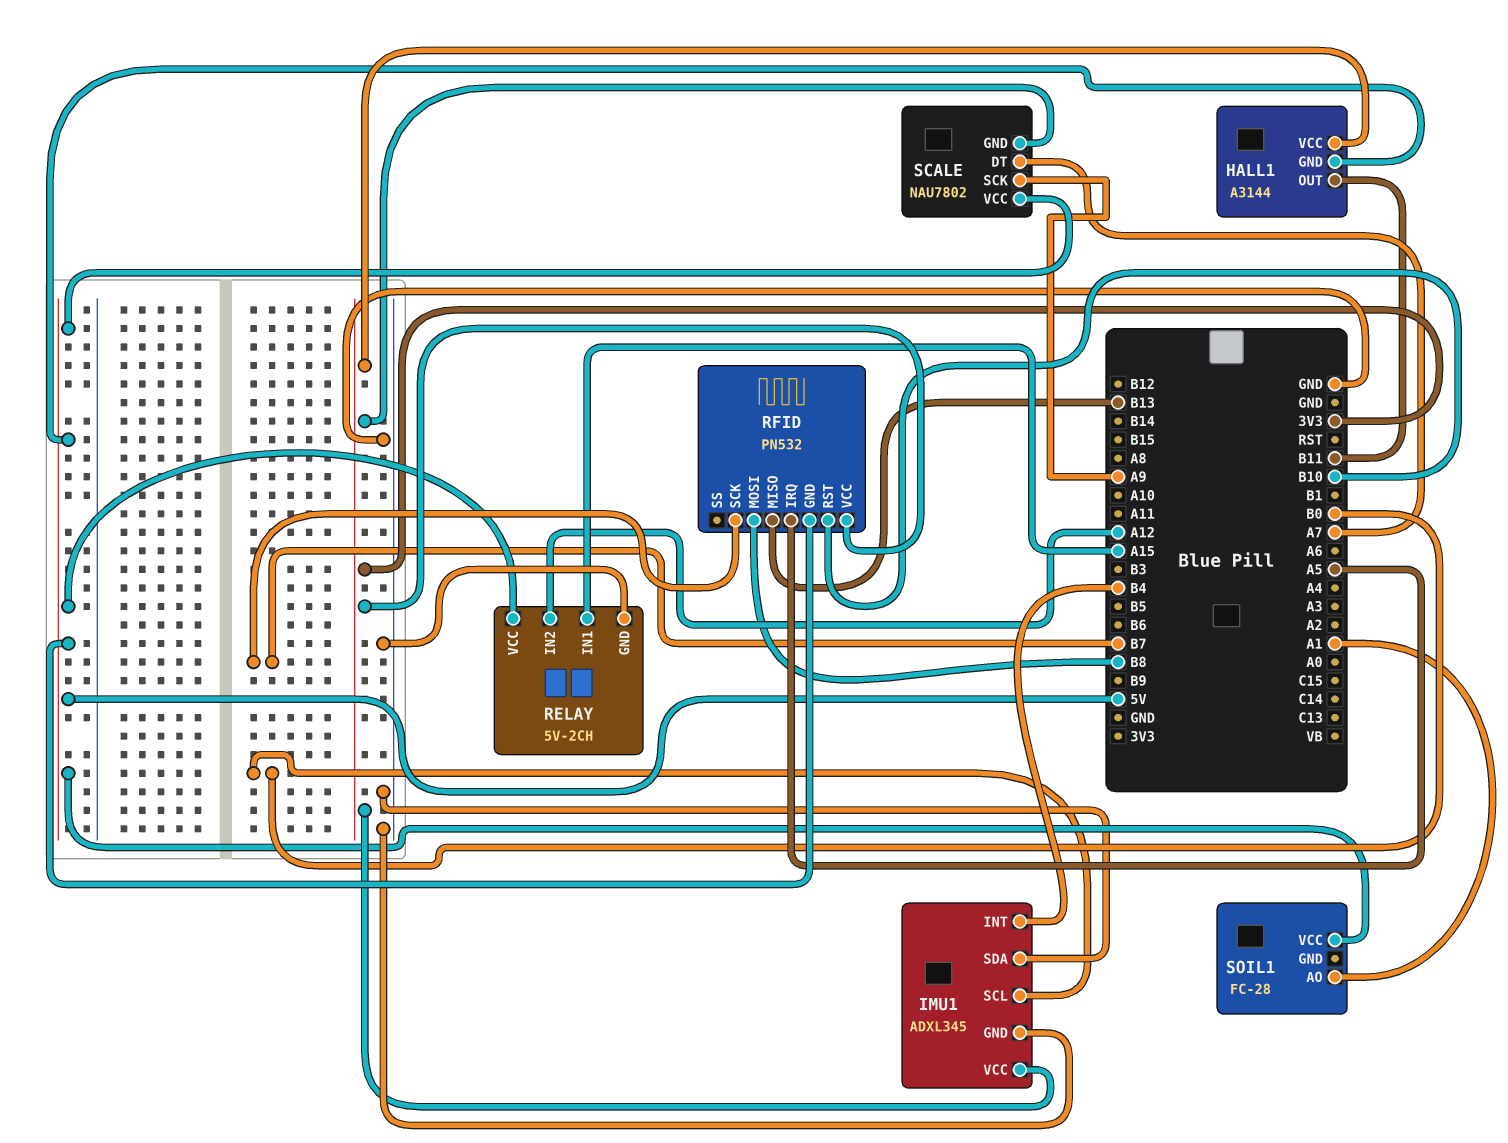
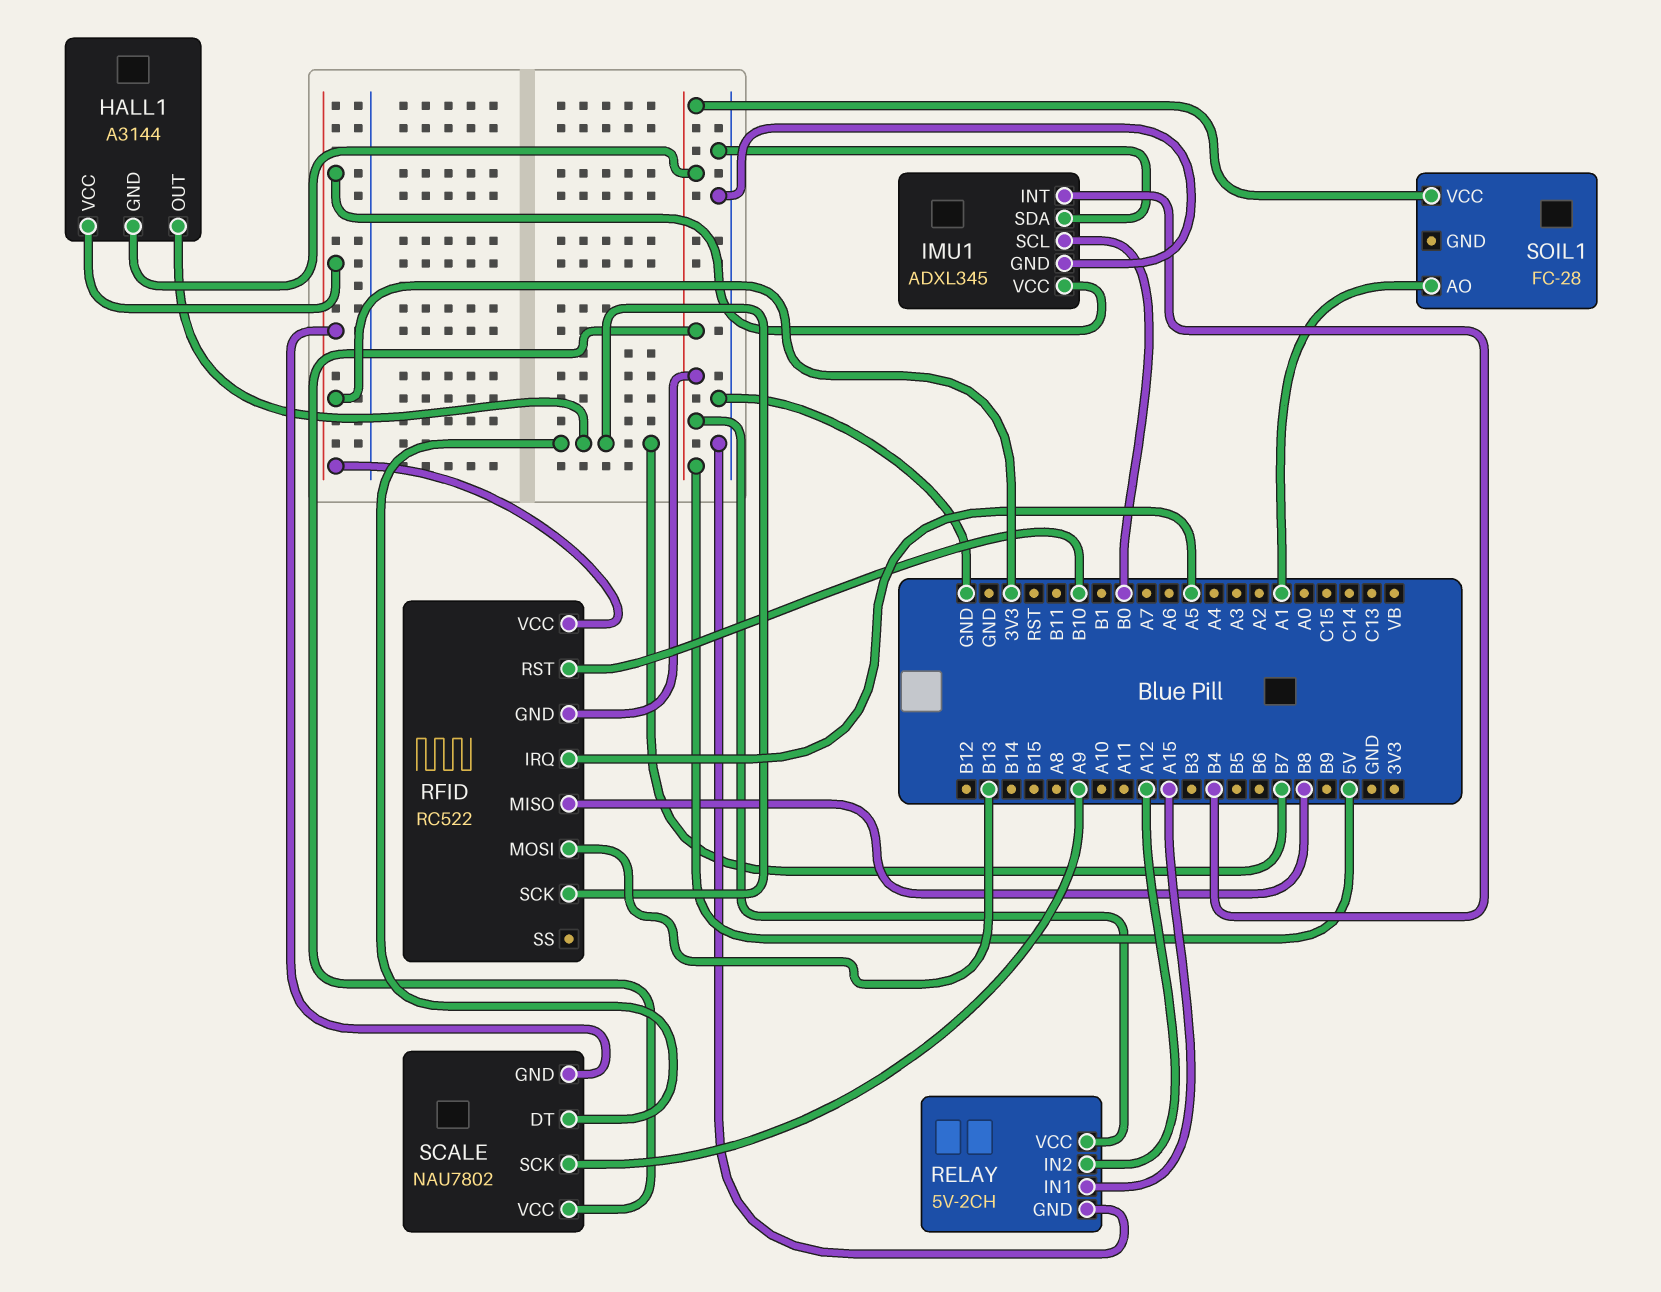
HALL1 pin OUT: B11 -> B7
RFID: PN532 -> RC522
RFID pin MISO: B13 -> B8
RFID pin MOSI: B8 -> B13
SCALE pin DT: A7 -> B7

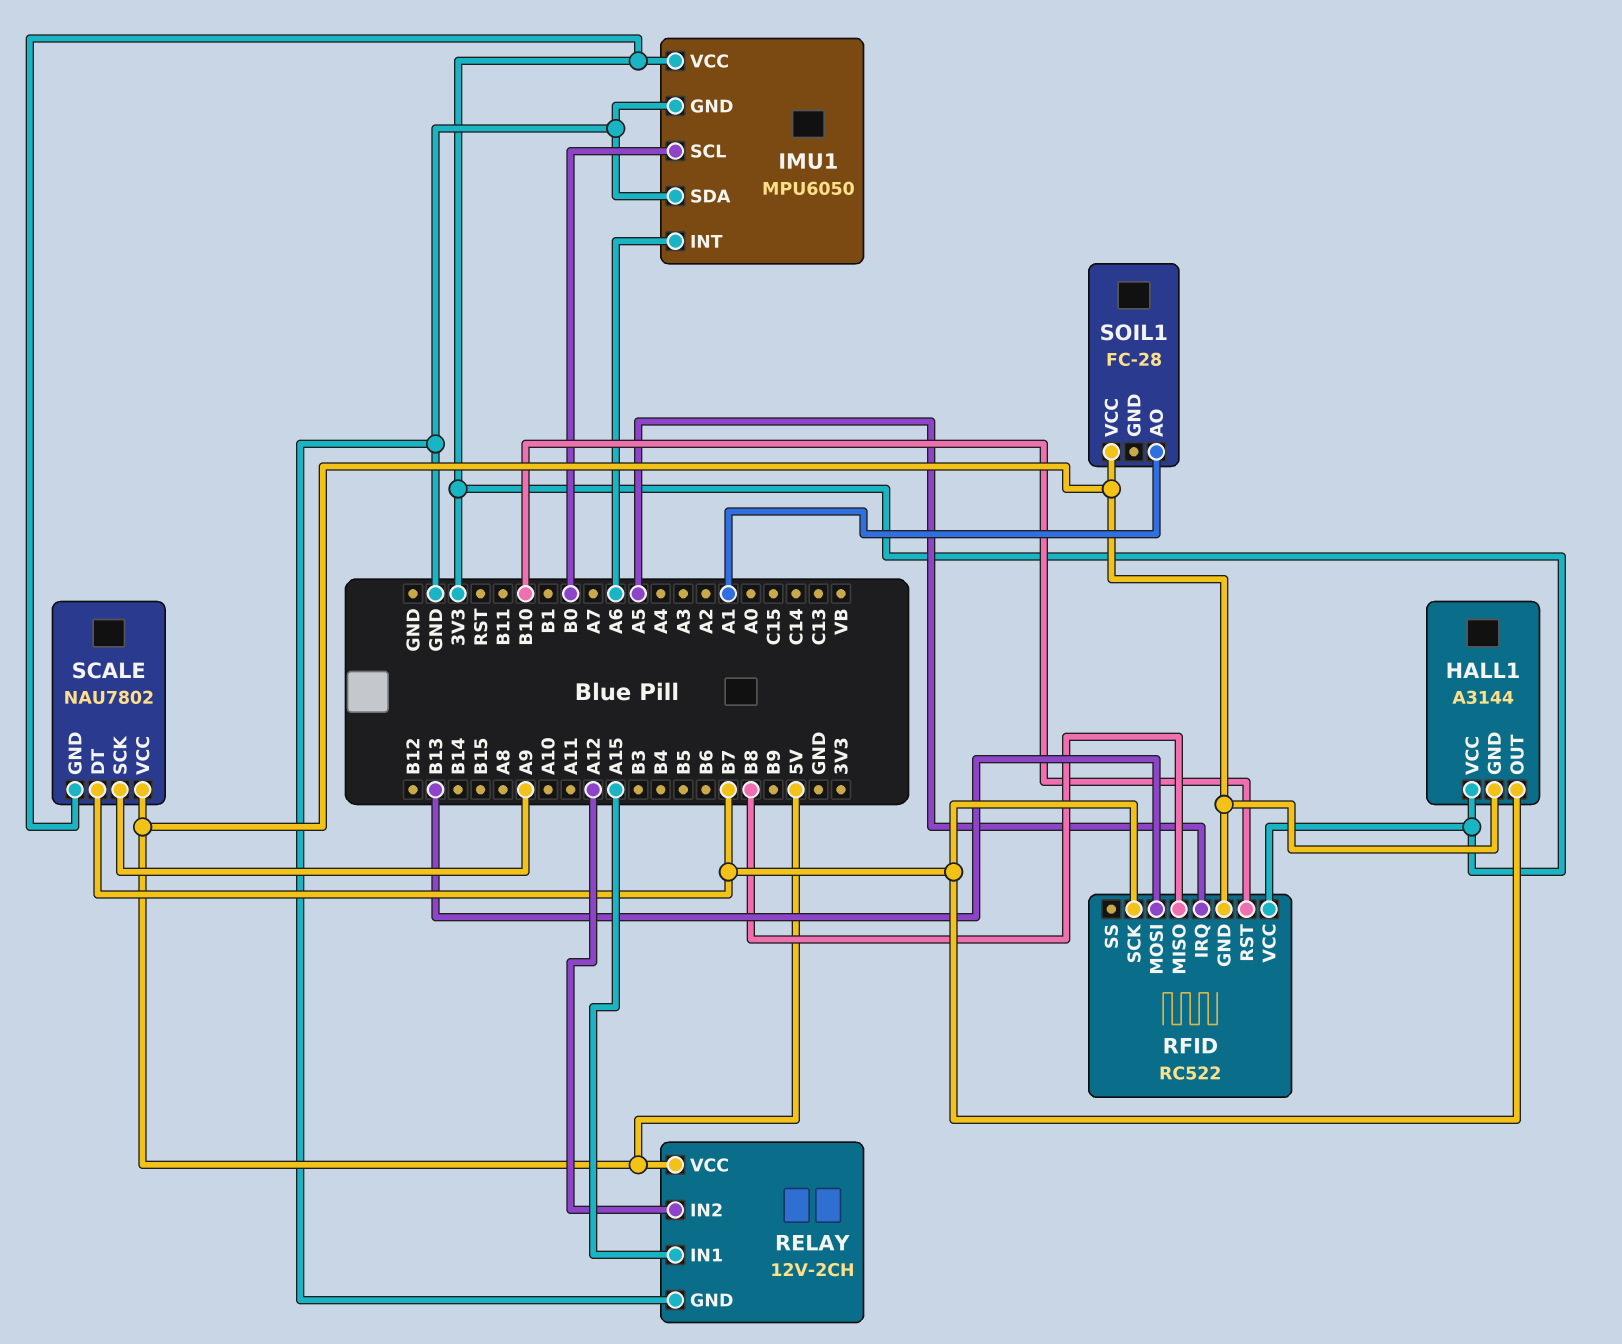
IMU1: ADXL345 -> MPU6050
IMU1 pin INT: B4 -> A6
RELAY: 5V-2CH -> 12V-2CH

